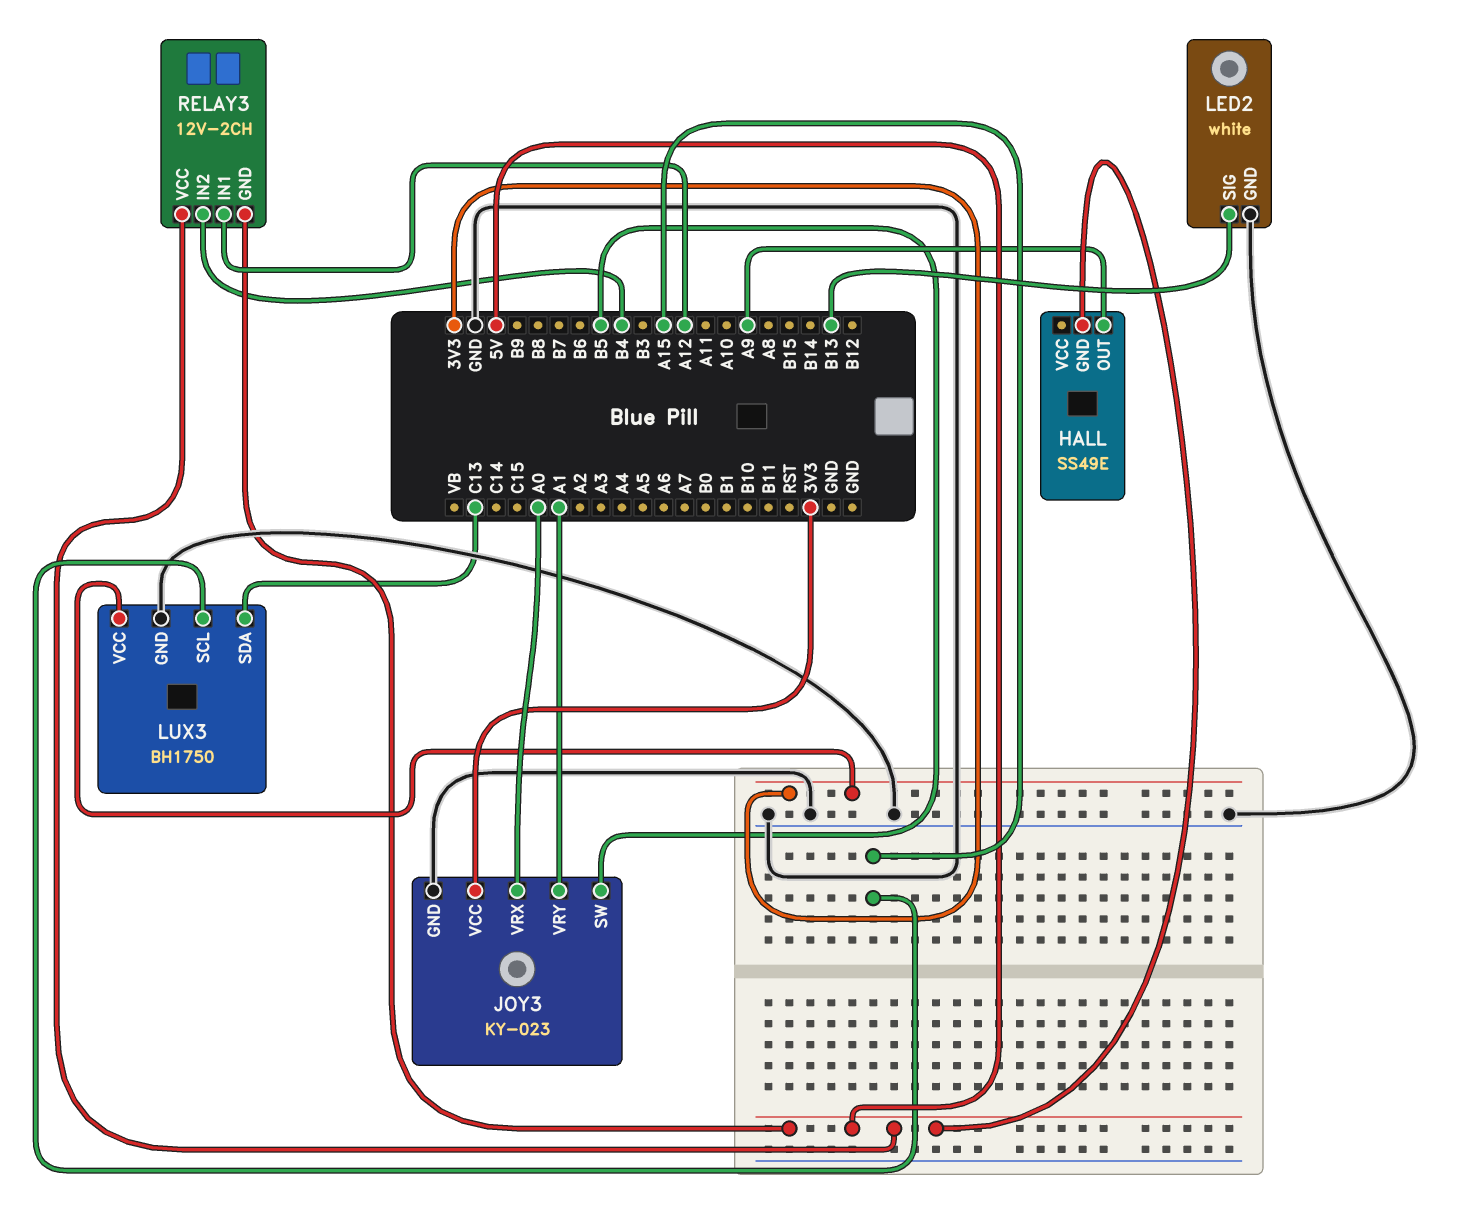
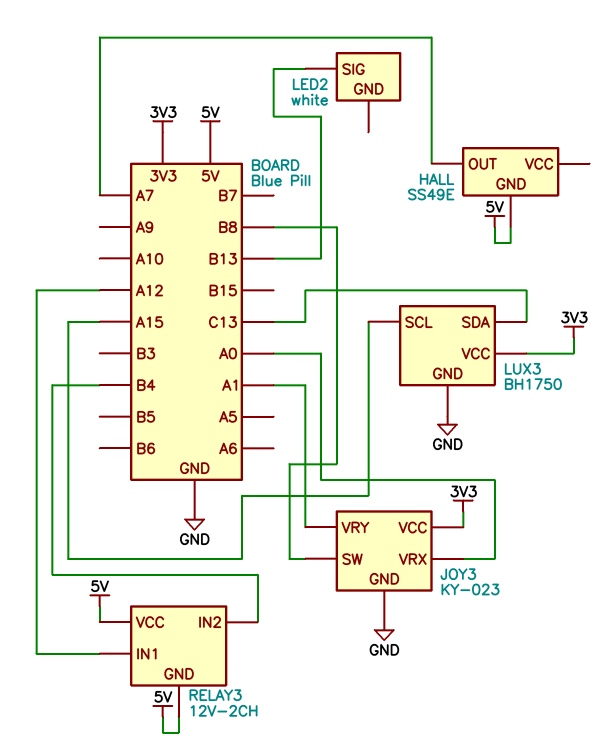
HALL pin OUT: A9 -> A7
JOY3 pin SW: B5 -> B8
LED2 pin GND: GND -> none

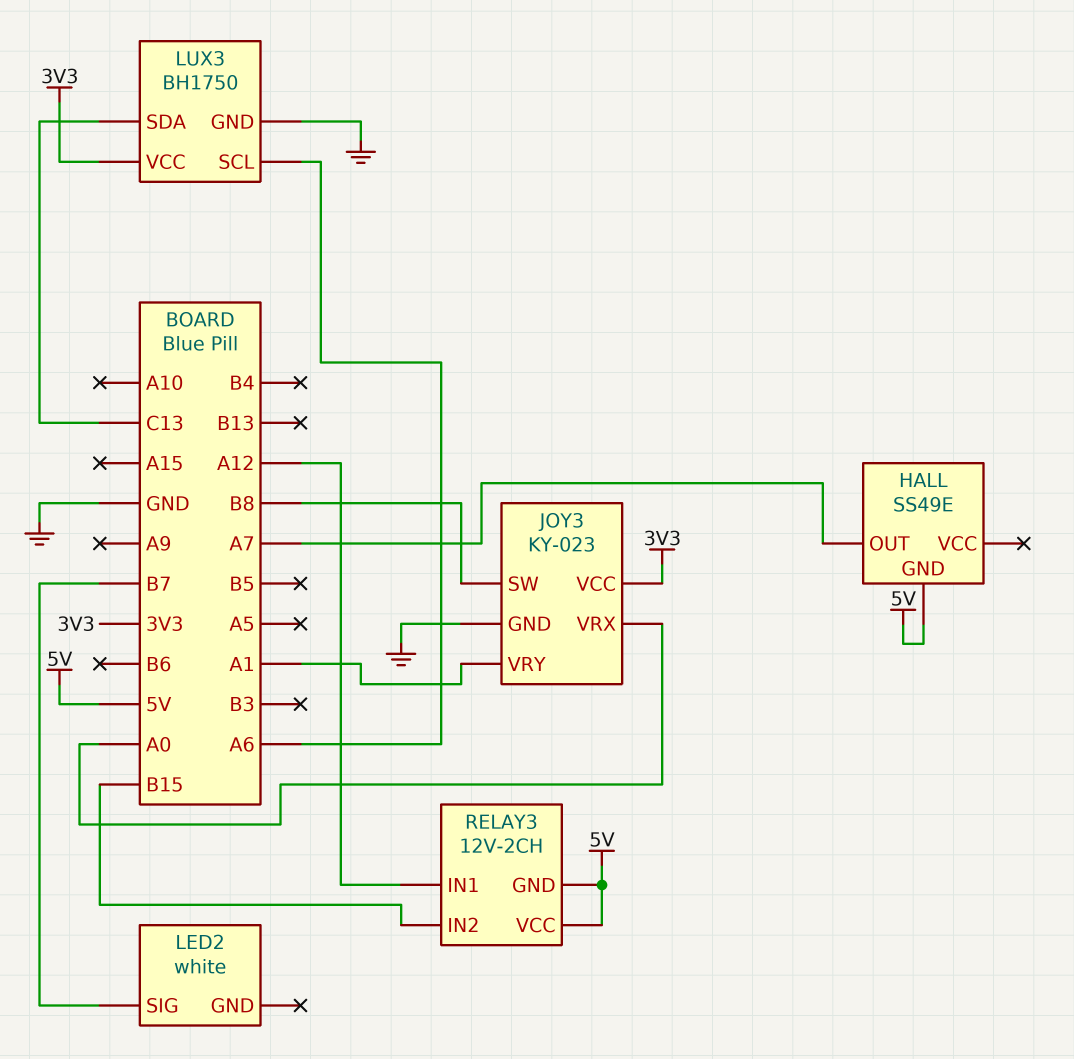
LED2 pin SIG: B13 -> B7
LUX3 pin SCL: A15 -> A6
RELAY3 pin IN2: B4 -> B15

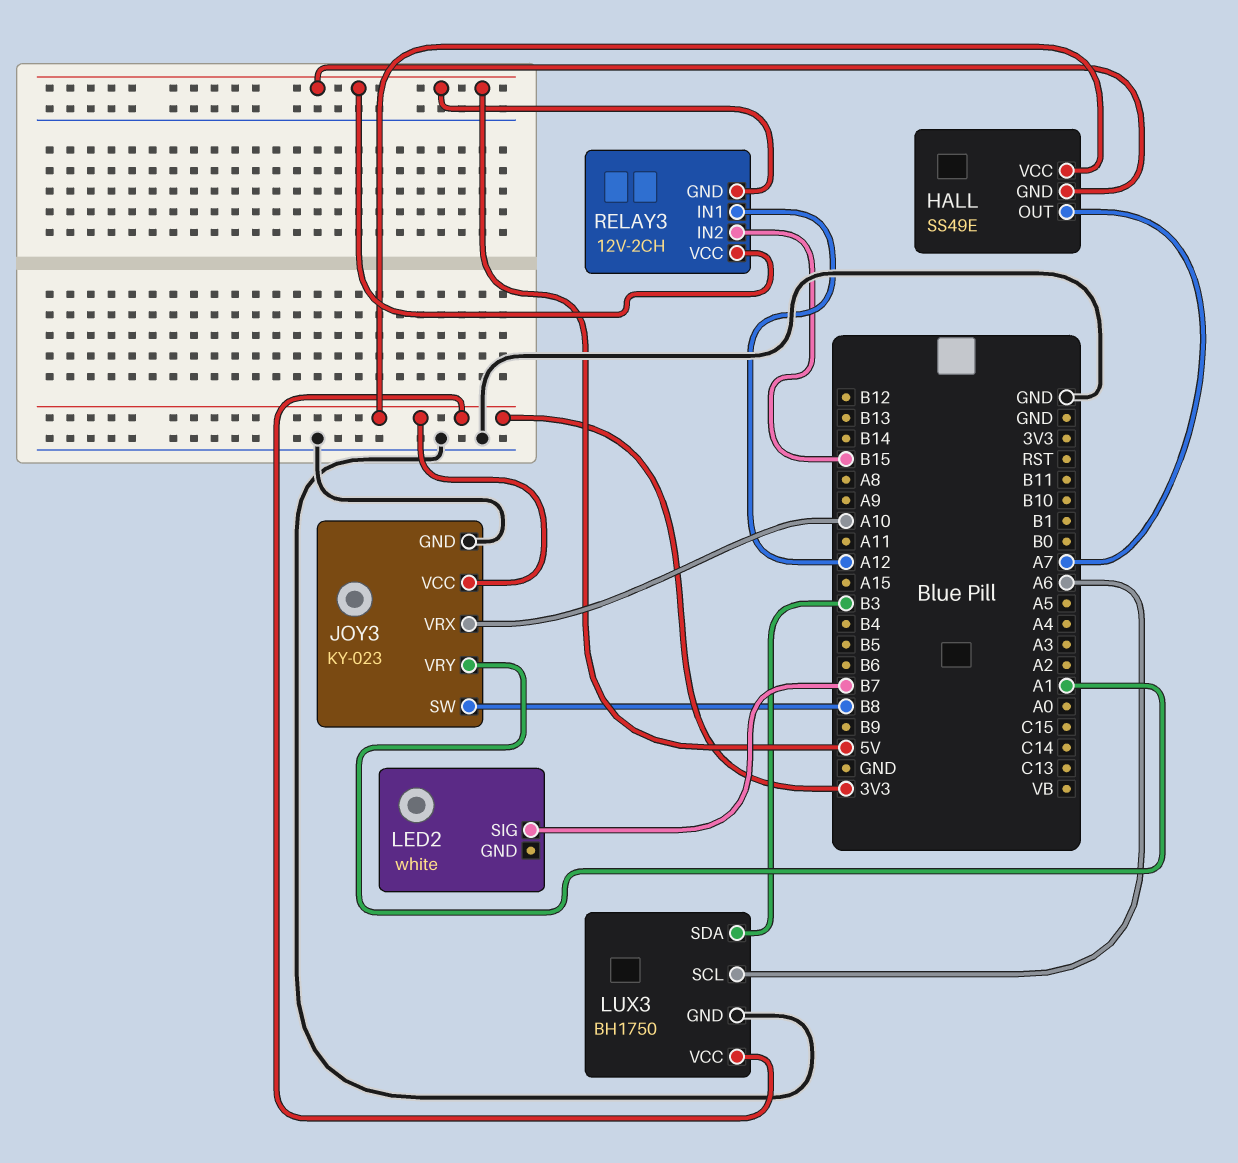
HALL pin VCC: none -> 3V3
JOY3 pin VRX: A0 -> A10
LUX3 pin SDA: C13 -> B3

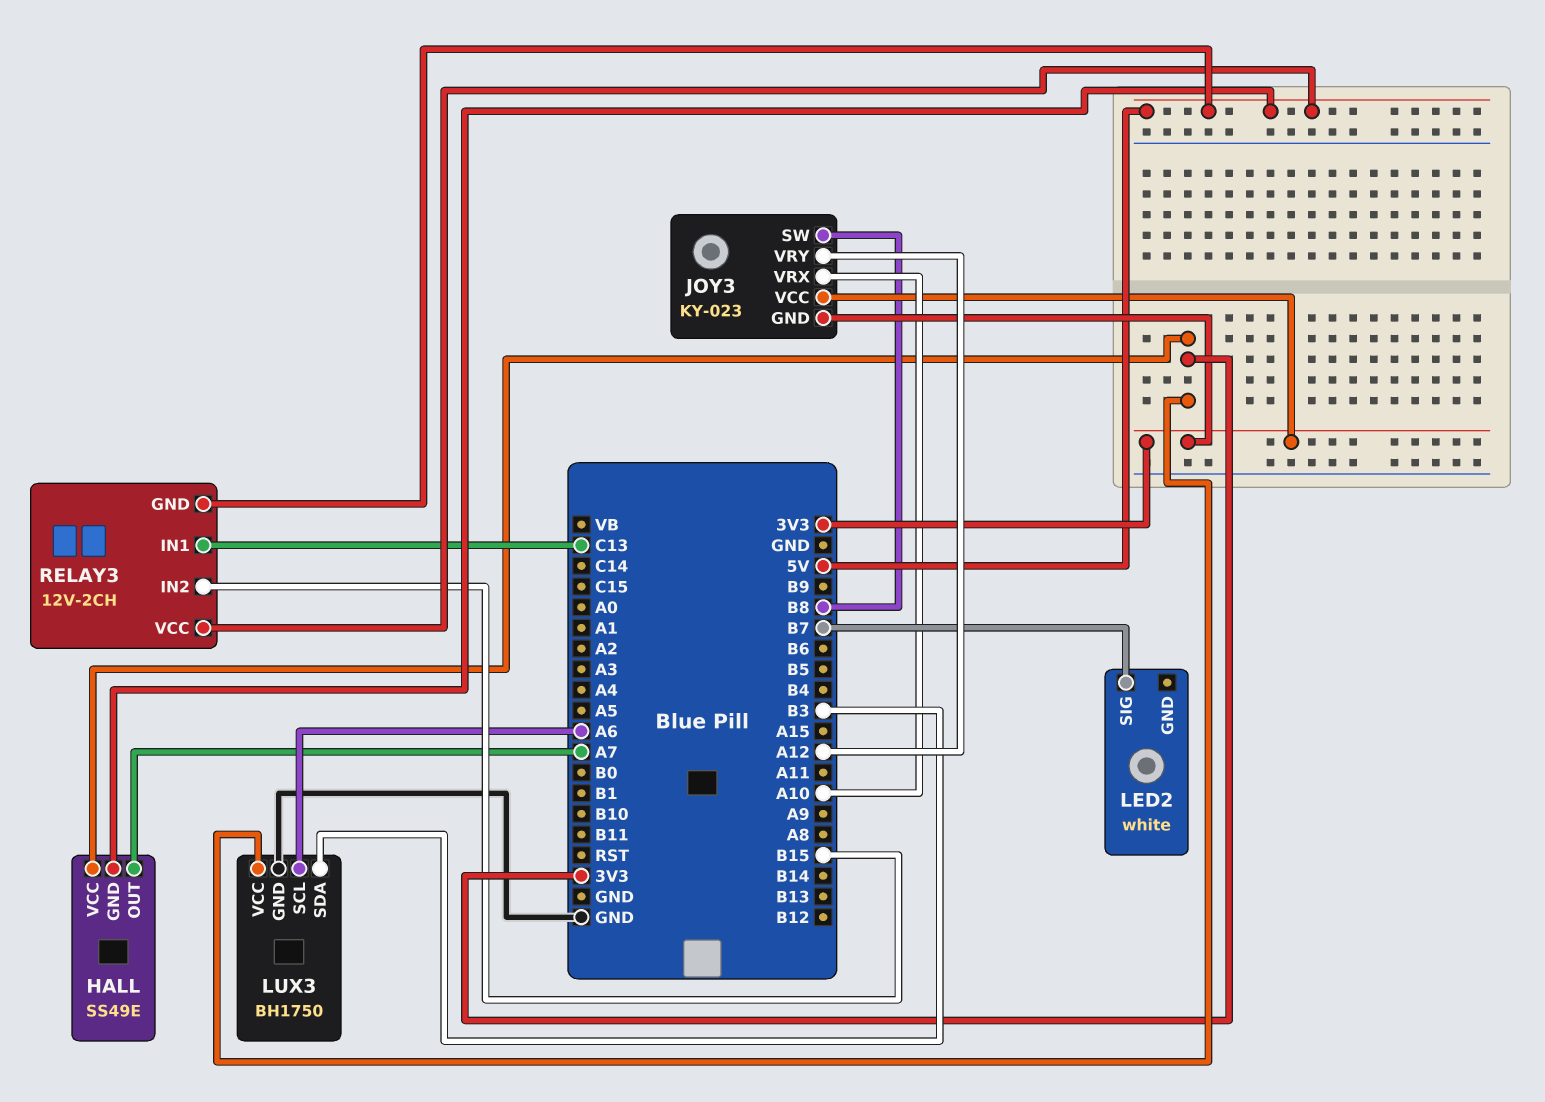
JOY3 pin GND: GND -> 3V3
JOY3 pin VRY: A1 -> A12
RELAY3 pin IN1: A12 -> C13

